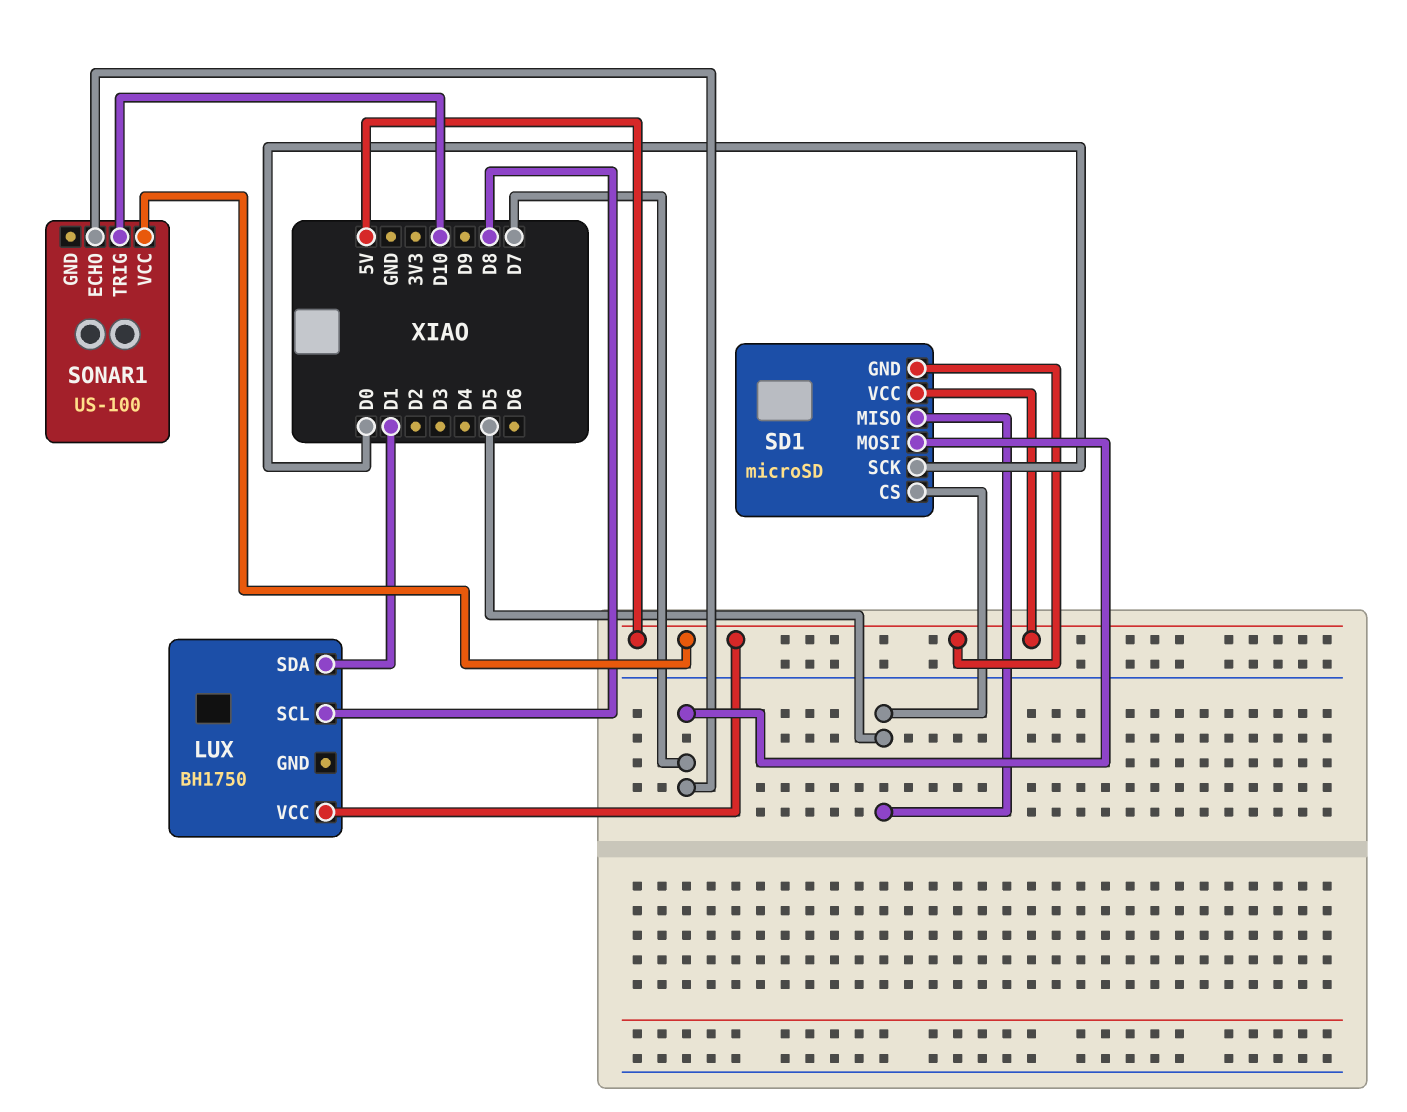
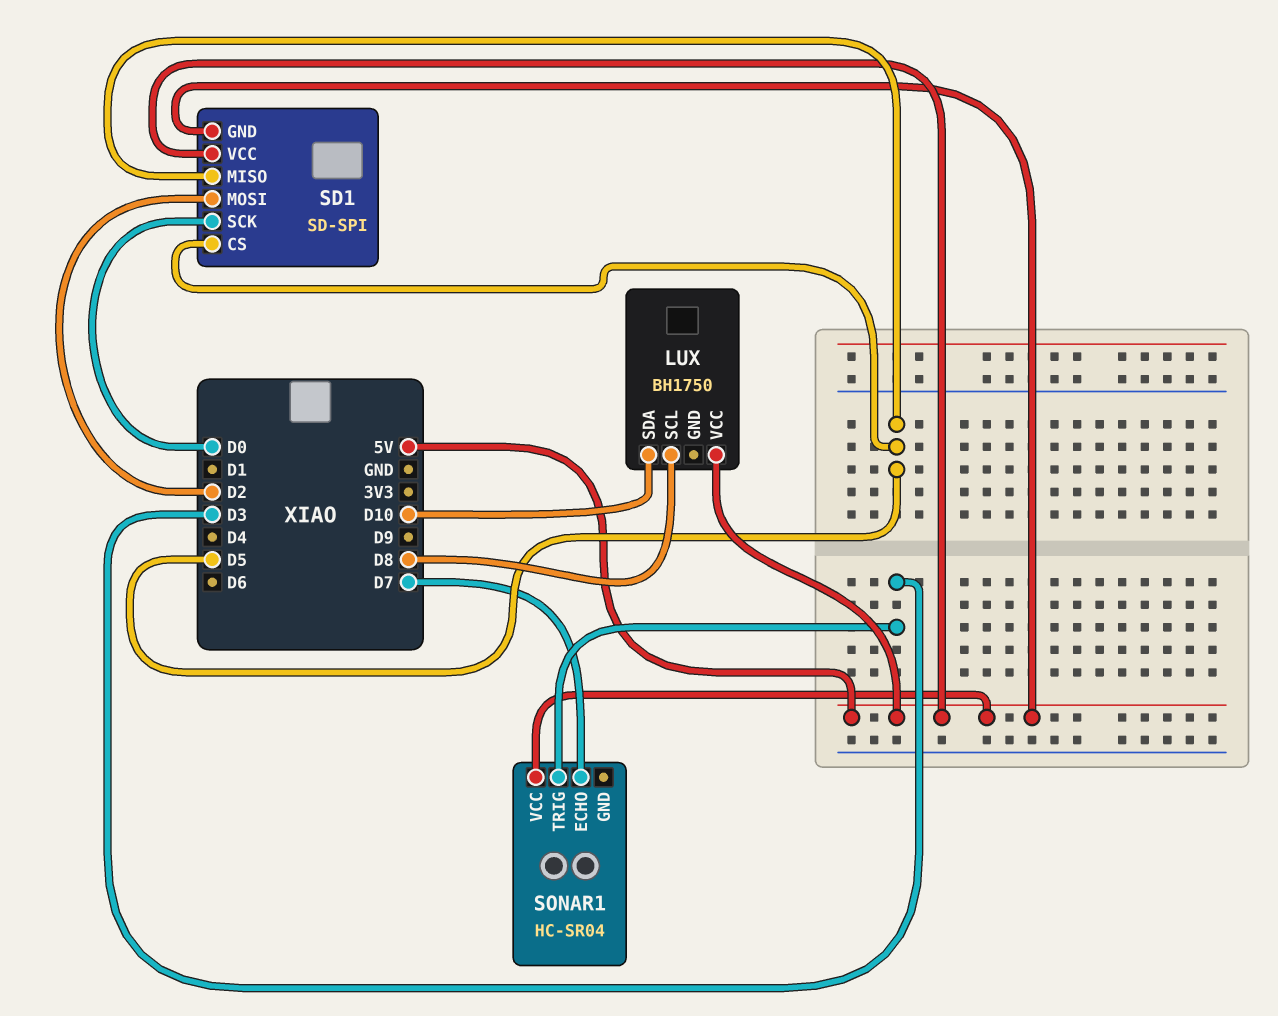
LUX pin SDA: D1 -> D10
SD1: microSD -> SD-SPI
SD1 pin MOSI: D7 -> D2
SONAR1: US-100 -> HC-SR04
SONAR1 pin TRIG: D10 -> D3

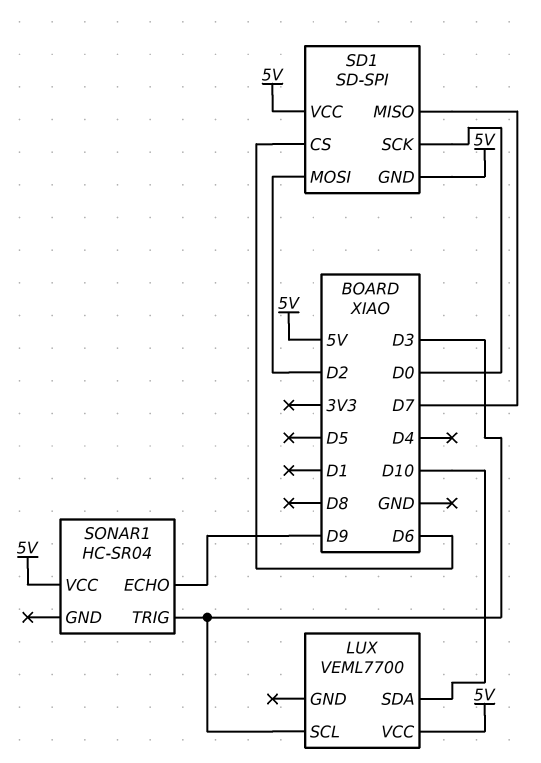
LUX: BH1750 -> VEML7700
LUX pin SCL: D8 -> D3
SD1 pin CS: D5 -> D6
SD1 pin MISO: D5 -> D7
SONAR1 pin ECHO: D7 -> D9

